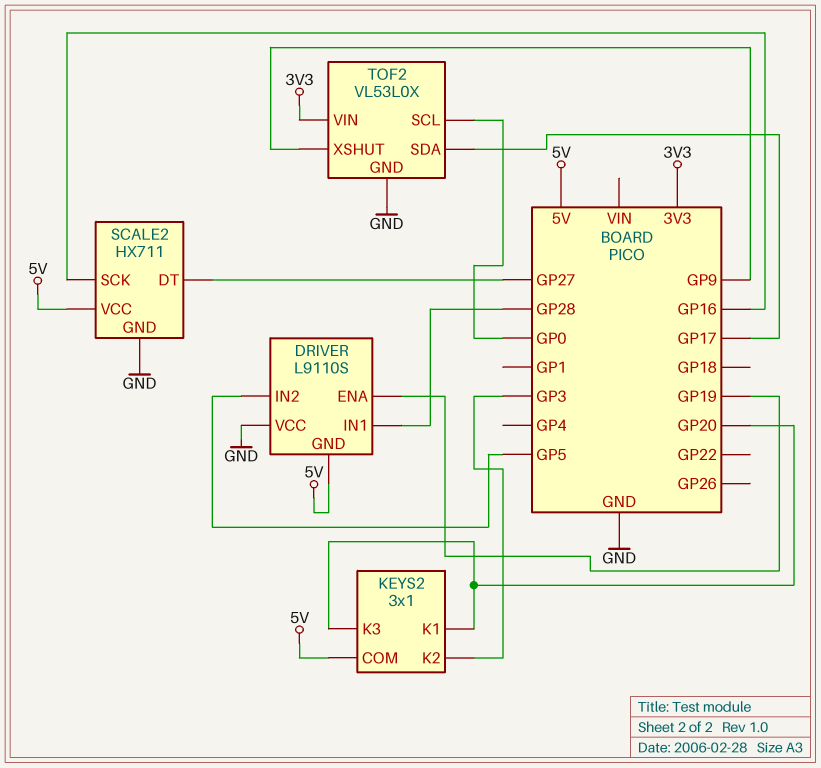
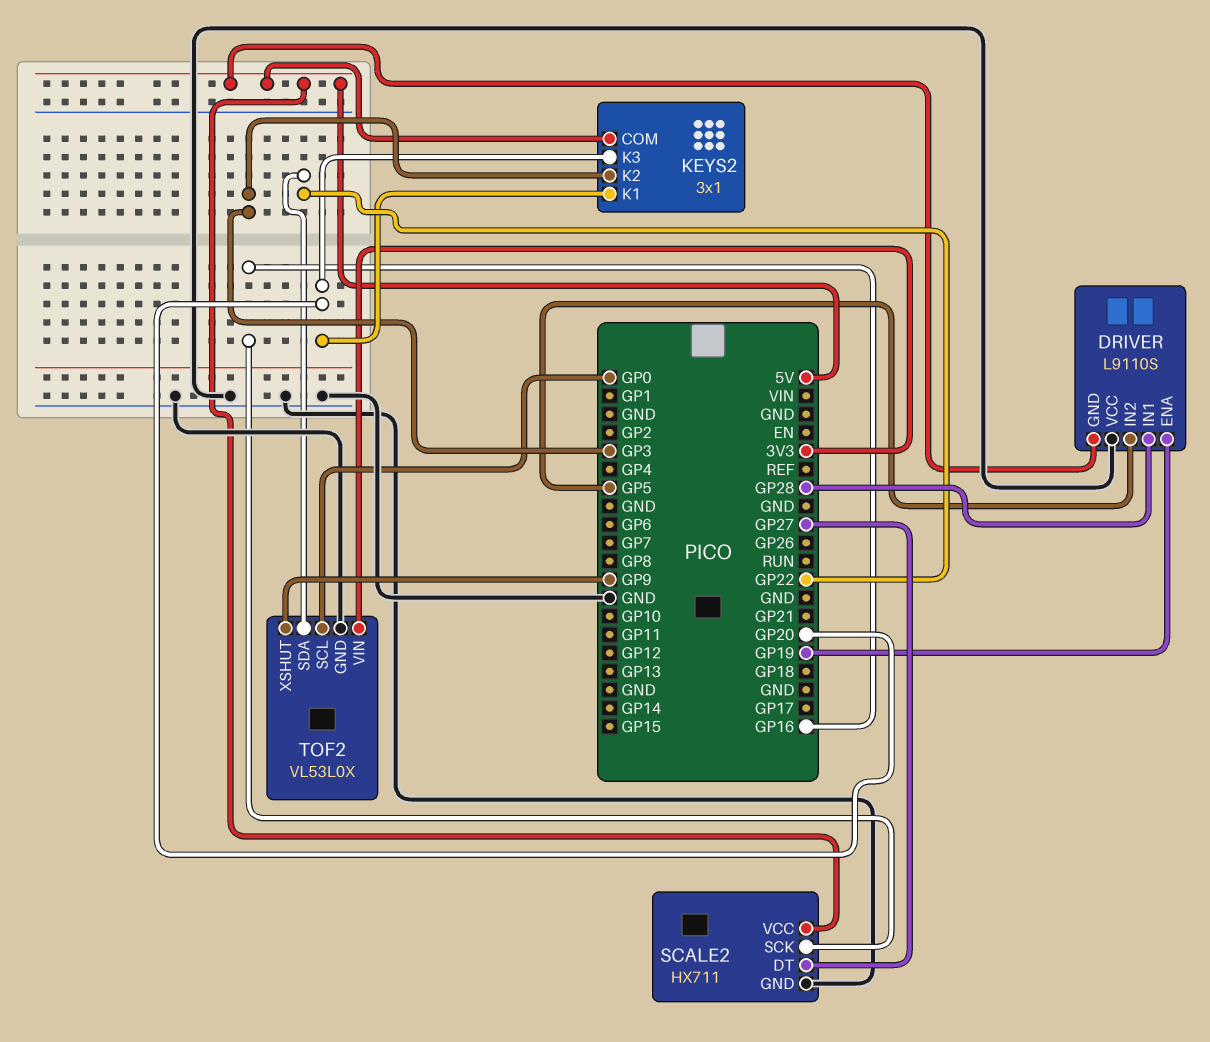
TOF2 pin SDA: GP17 -> GP22

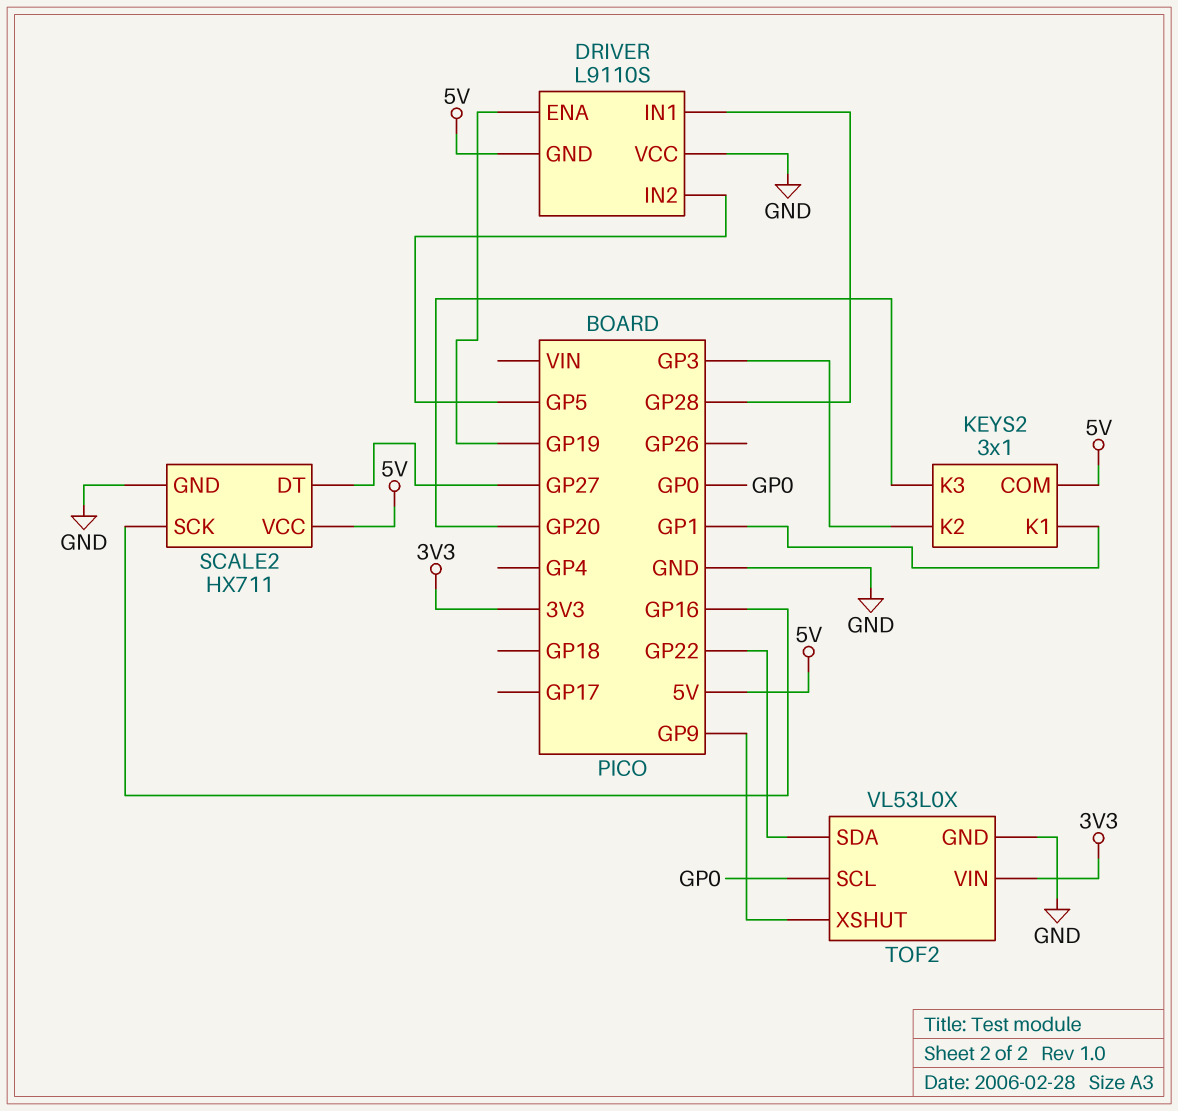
KEYS2 pin K1: GP20 -> GP1

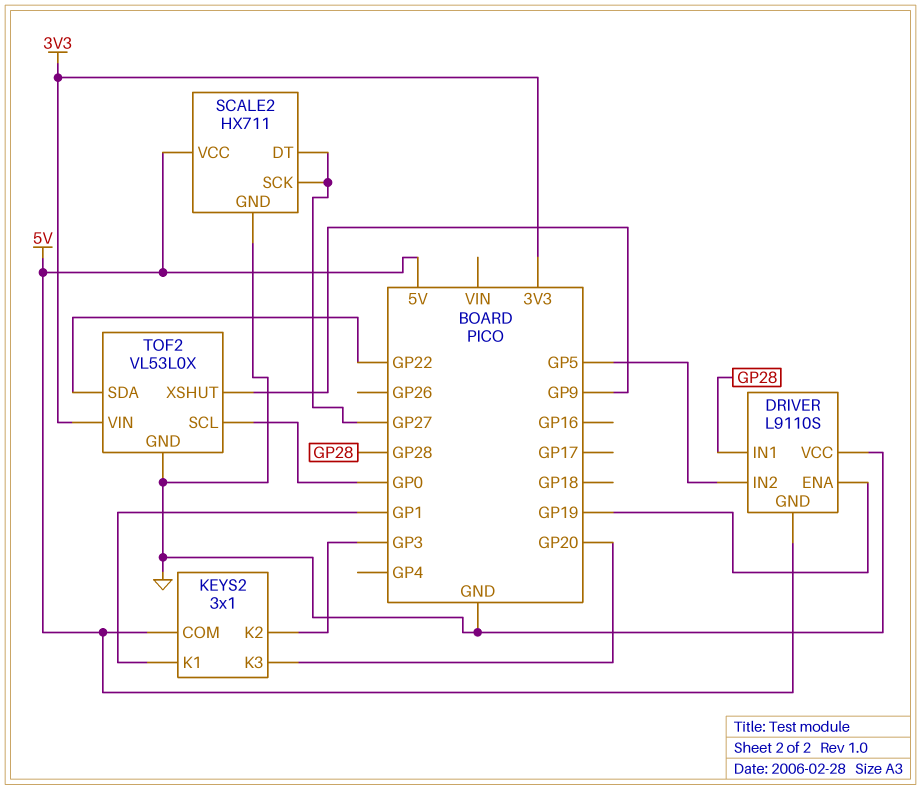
SCALE2 pin SCK: GP16 -> GP27

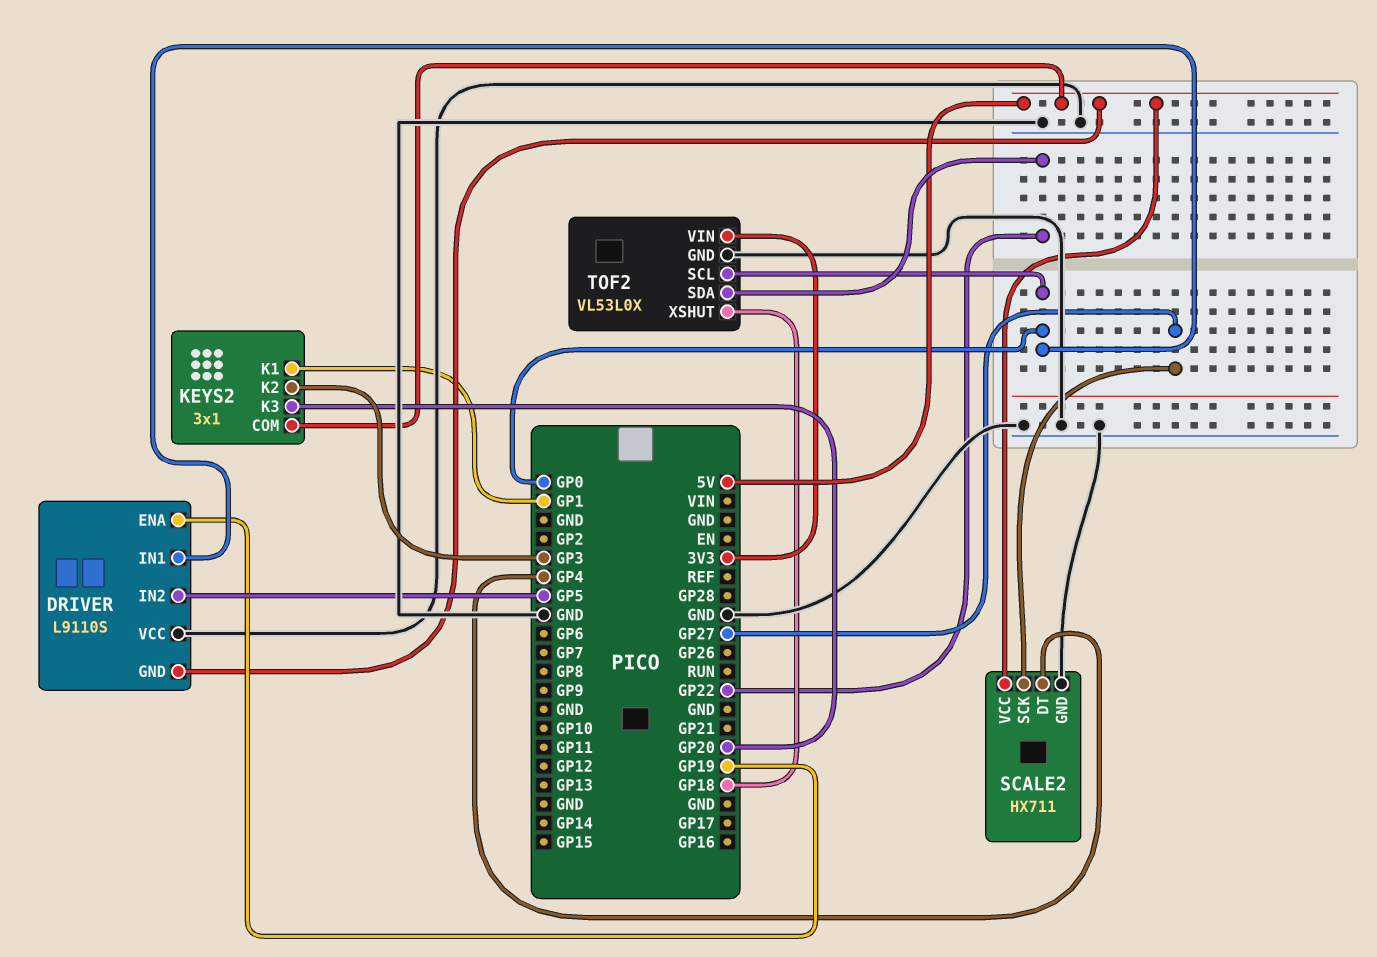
DRIVER pin IN1: GP28 -> GP0
SCALE2 pin DT: GP27 -> GP4
TOF2 pin XSHUT: GP9 -> GP18

